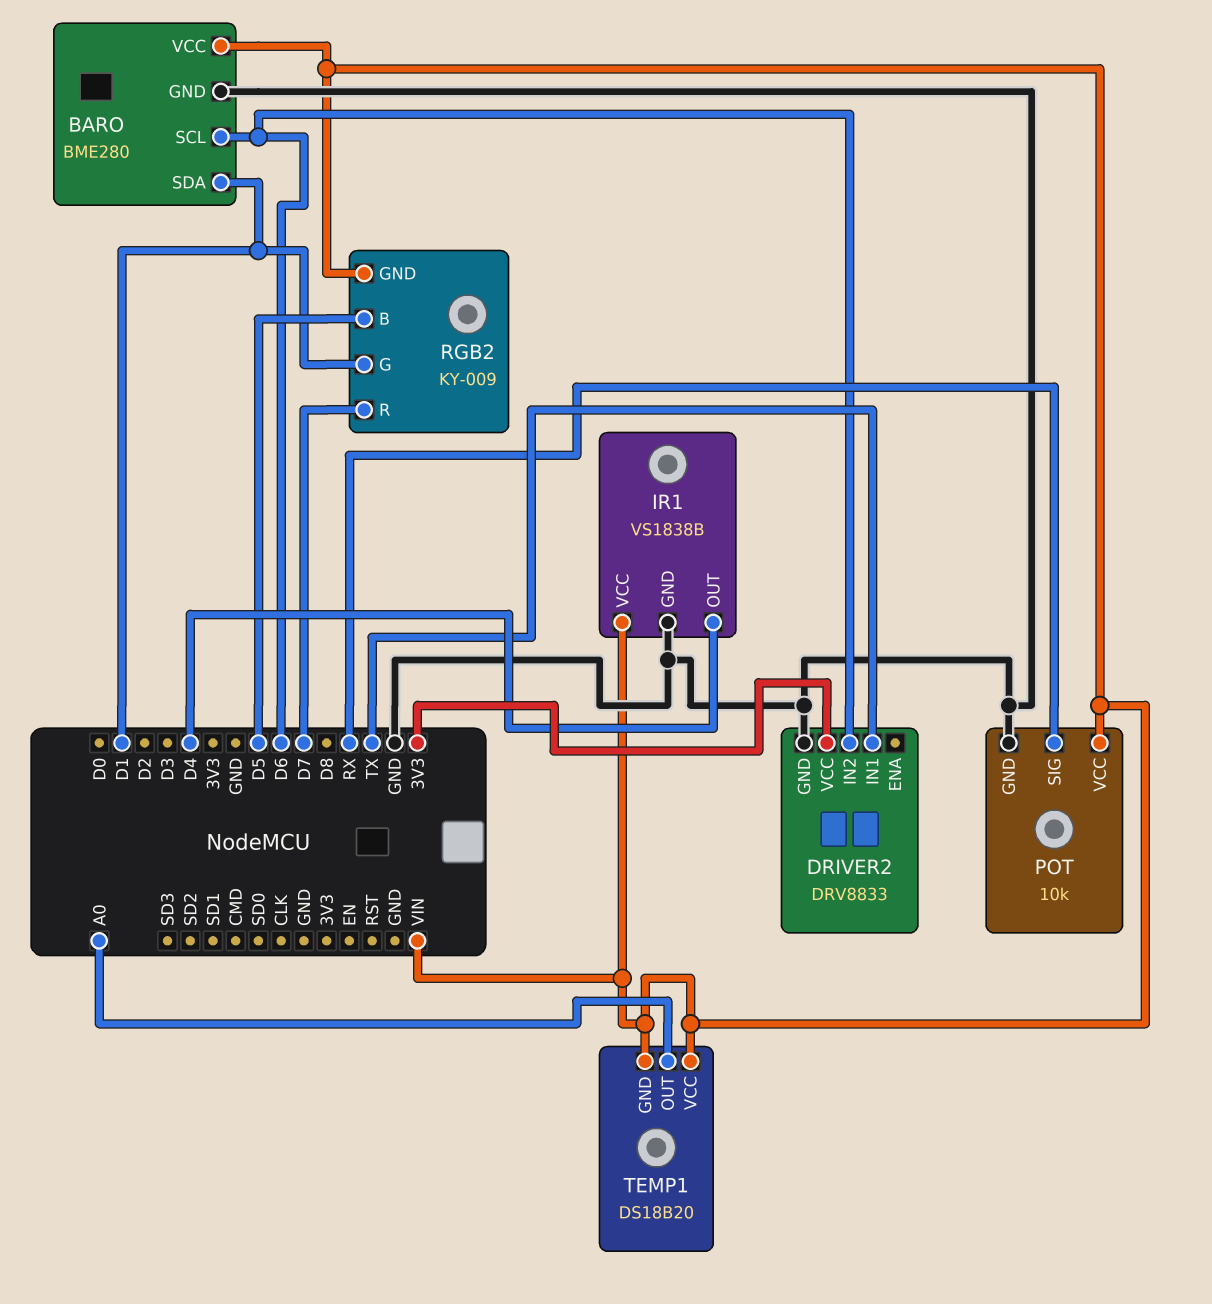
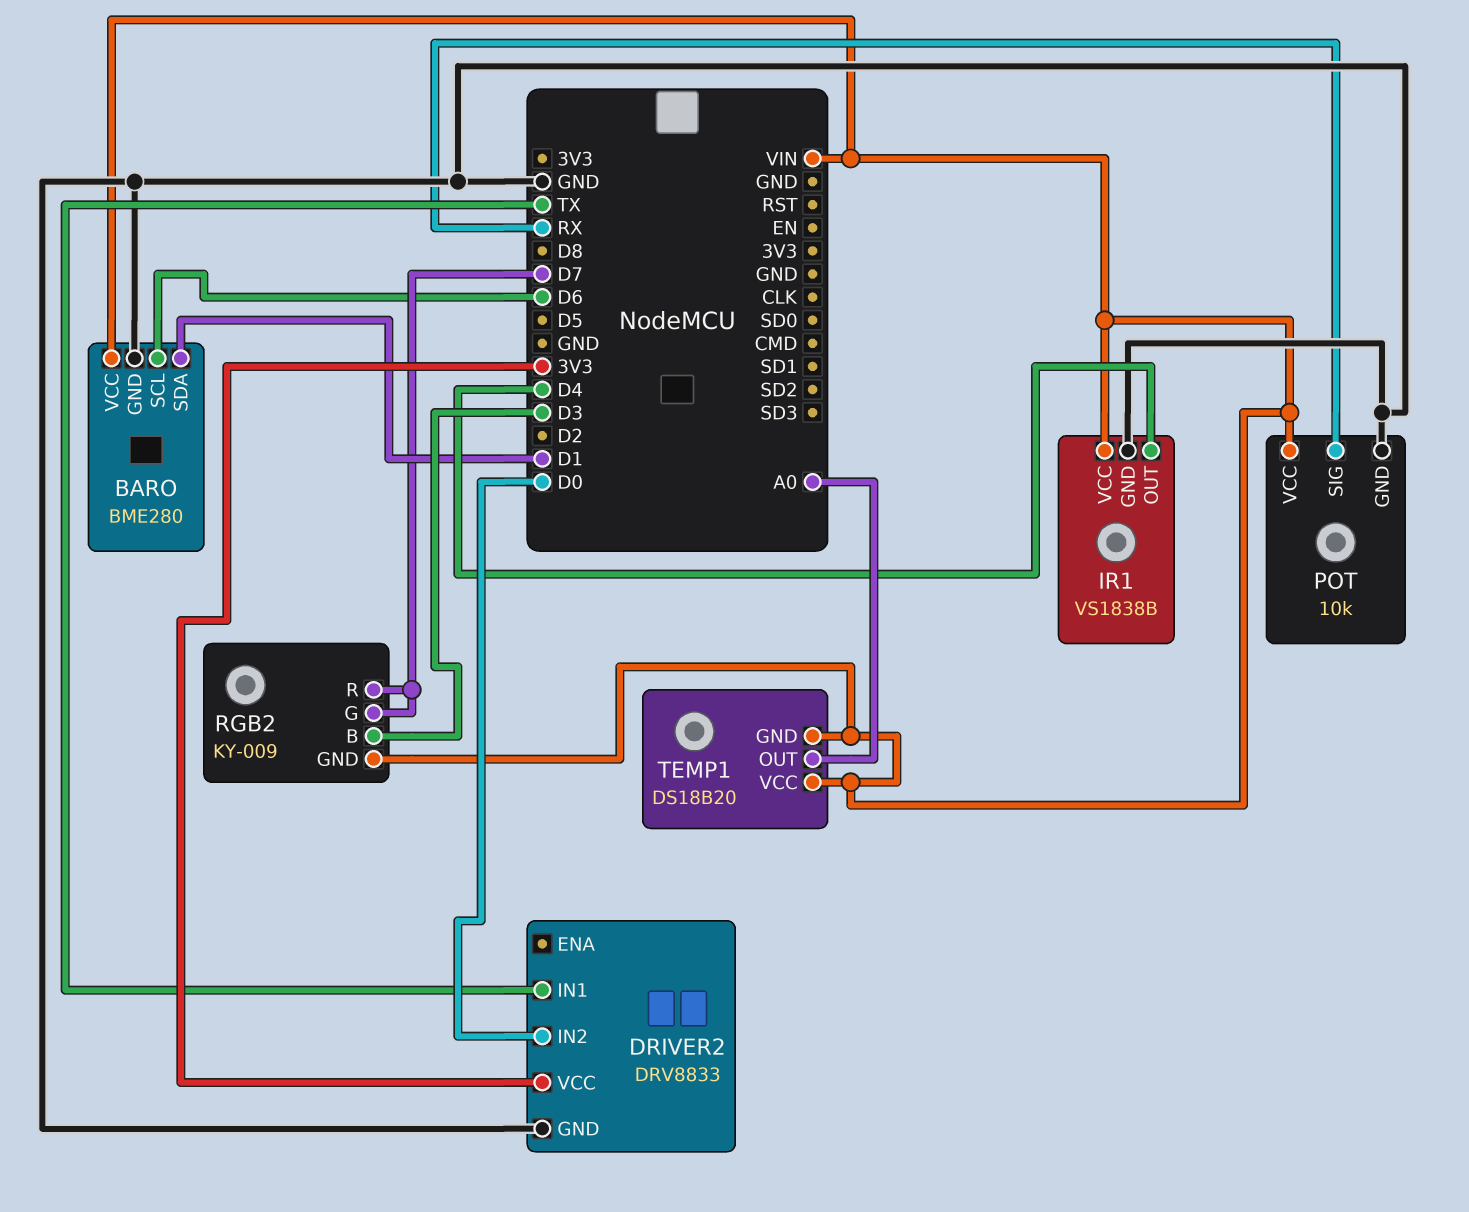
DRIVER2 pin IN2: D6 -> D0
RGB2 pin B: D5 -> D3
RGB2 pin G: D1 -> D7

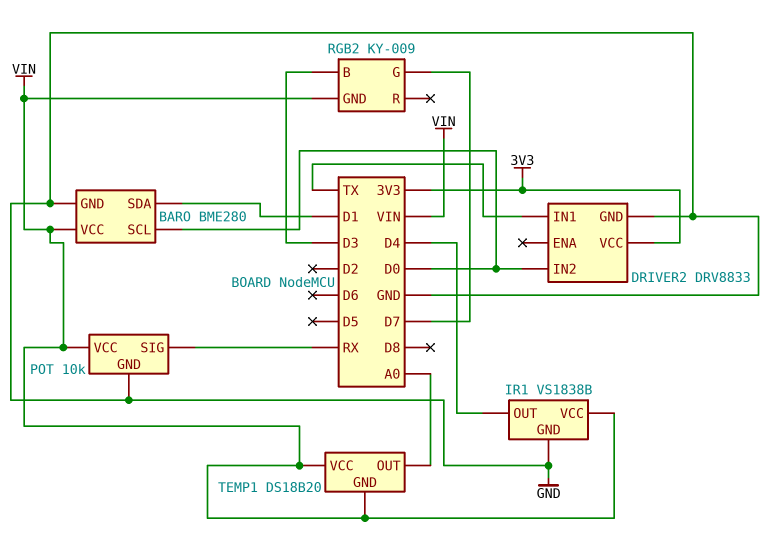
BARO pin SCL: D6 -> D0
RGB2 pin R: D7 -> none

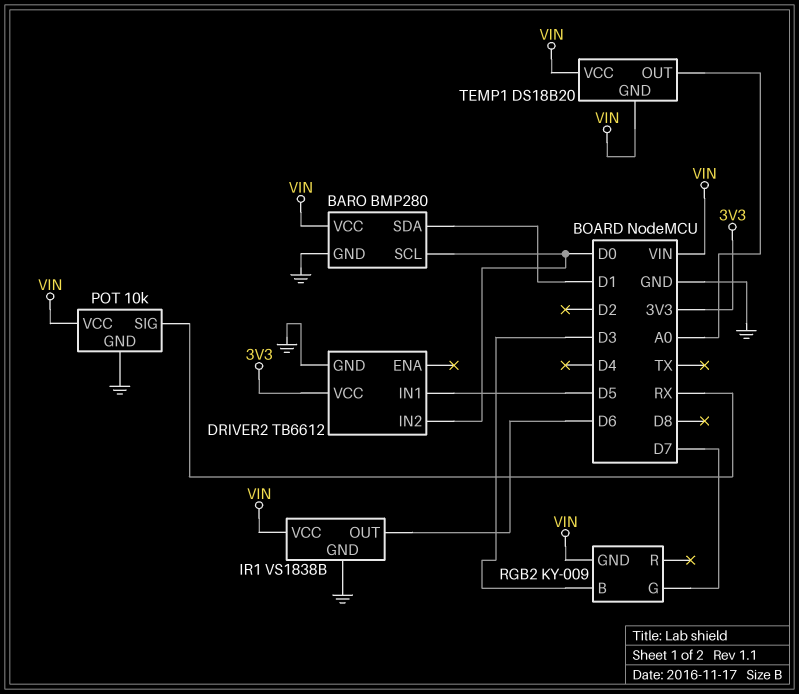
BARO: BME280 -> BMP280
DRIVER2: DRV8833 -> TB6612
DRIVER2 pin IN1: TX -> D5
IR1 pin OUT: D4 -> D6

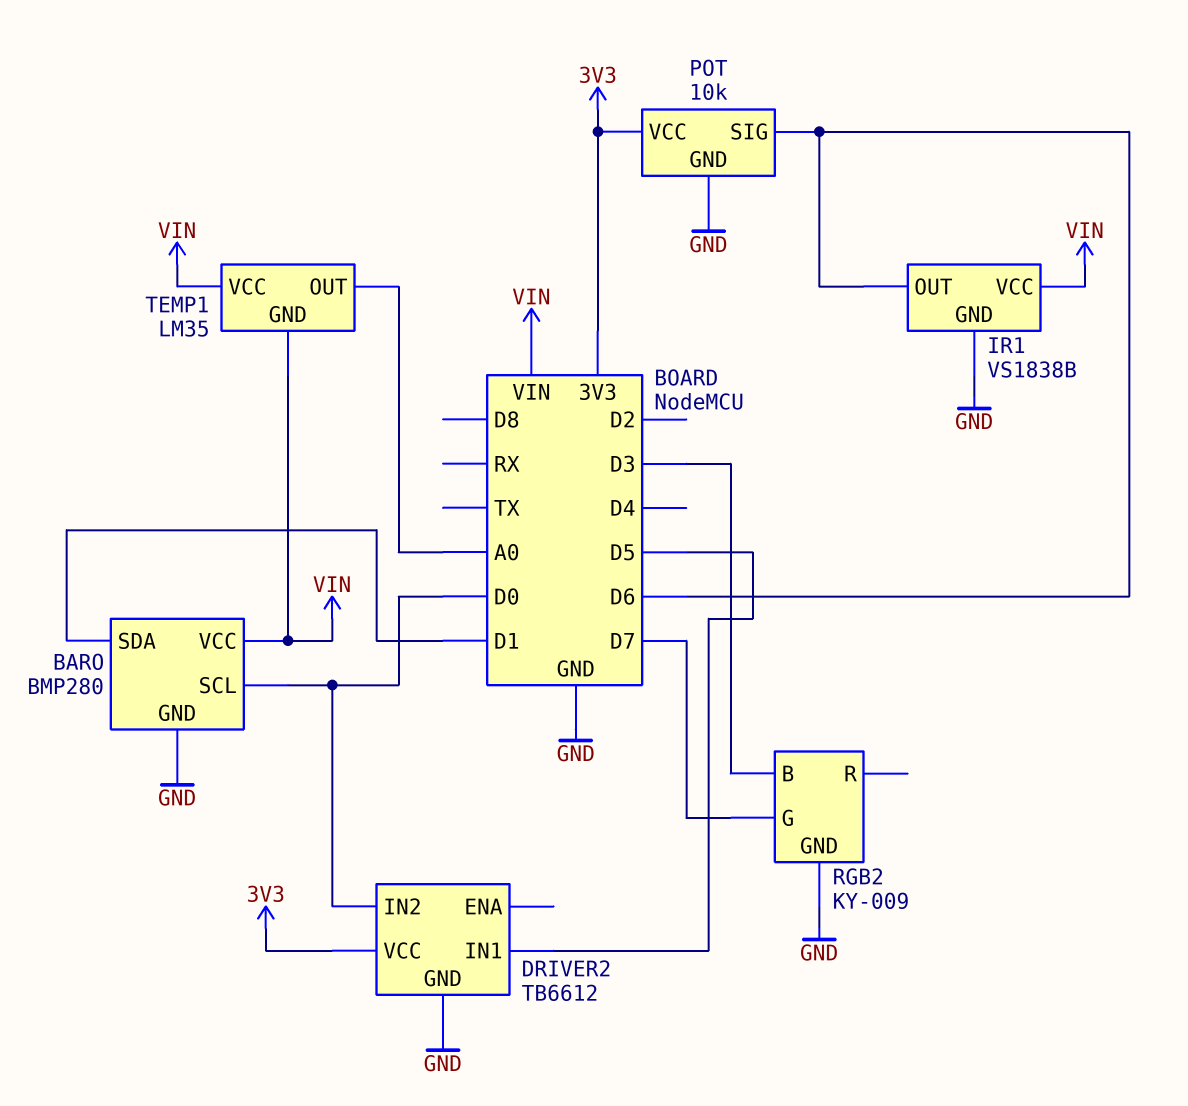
POT pin SIG: RX -> D6
POT pin VCC: VIN -> 3V3
RGB2 pin GND: VIN -> GND
TEMP1: DS18B20 -> LM35

